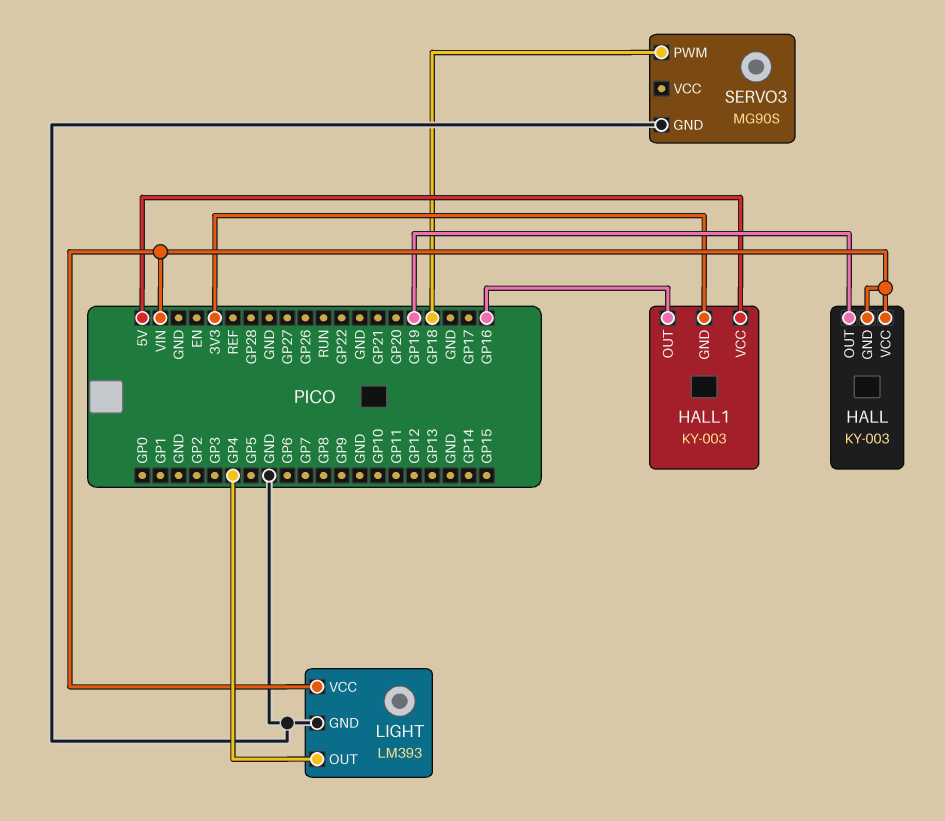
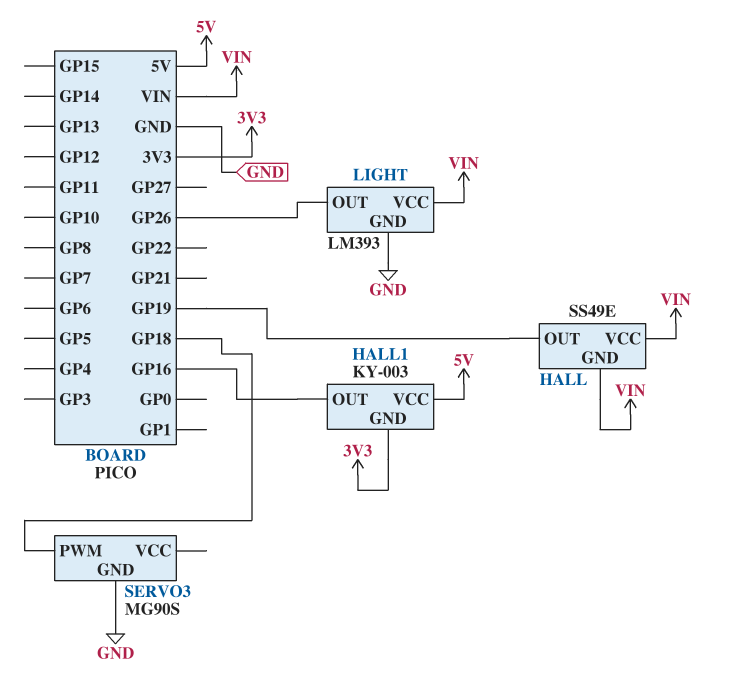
HALL: KY-003 -> SS49E
LIGHT pin OUT: GP4 -> GP26

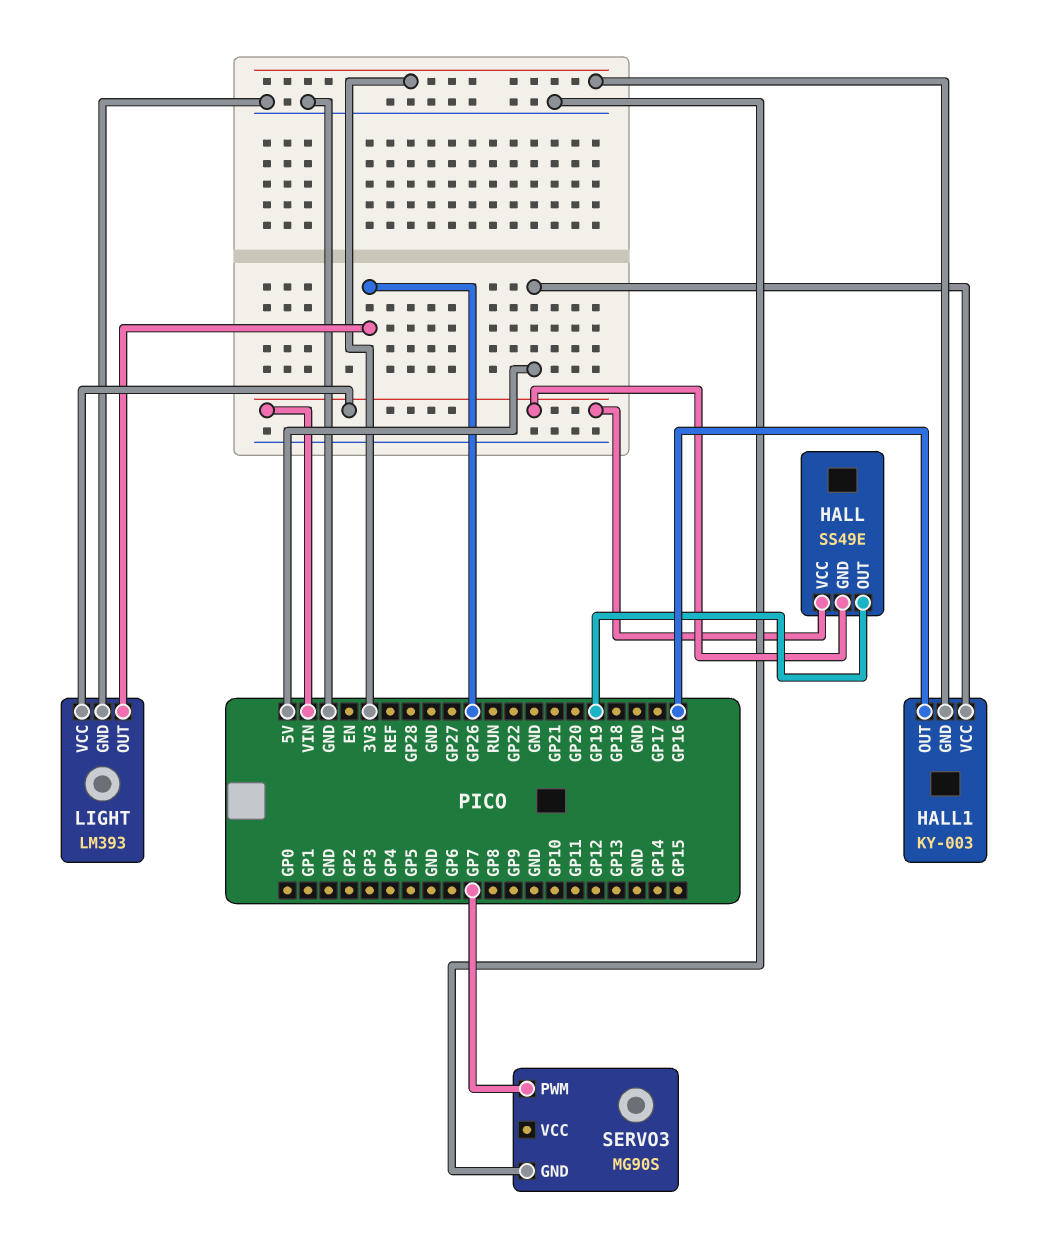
SERVO3 pin PWM: GP18 -> GP7

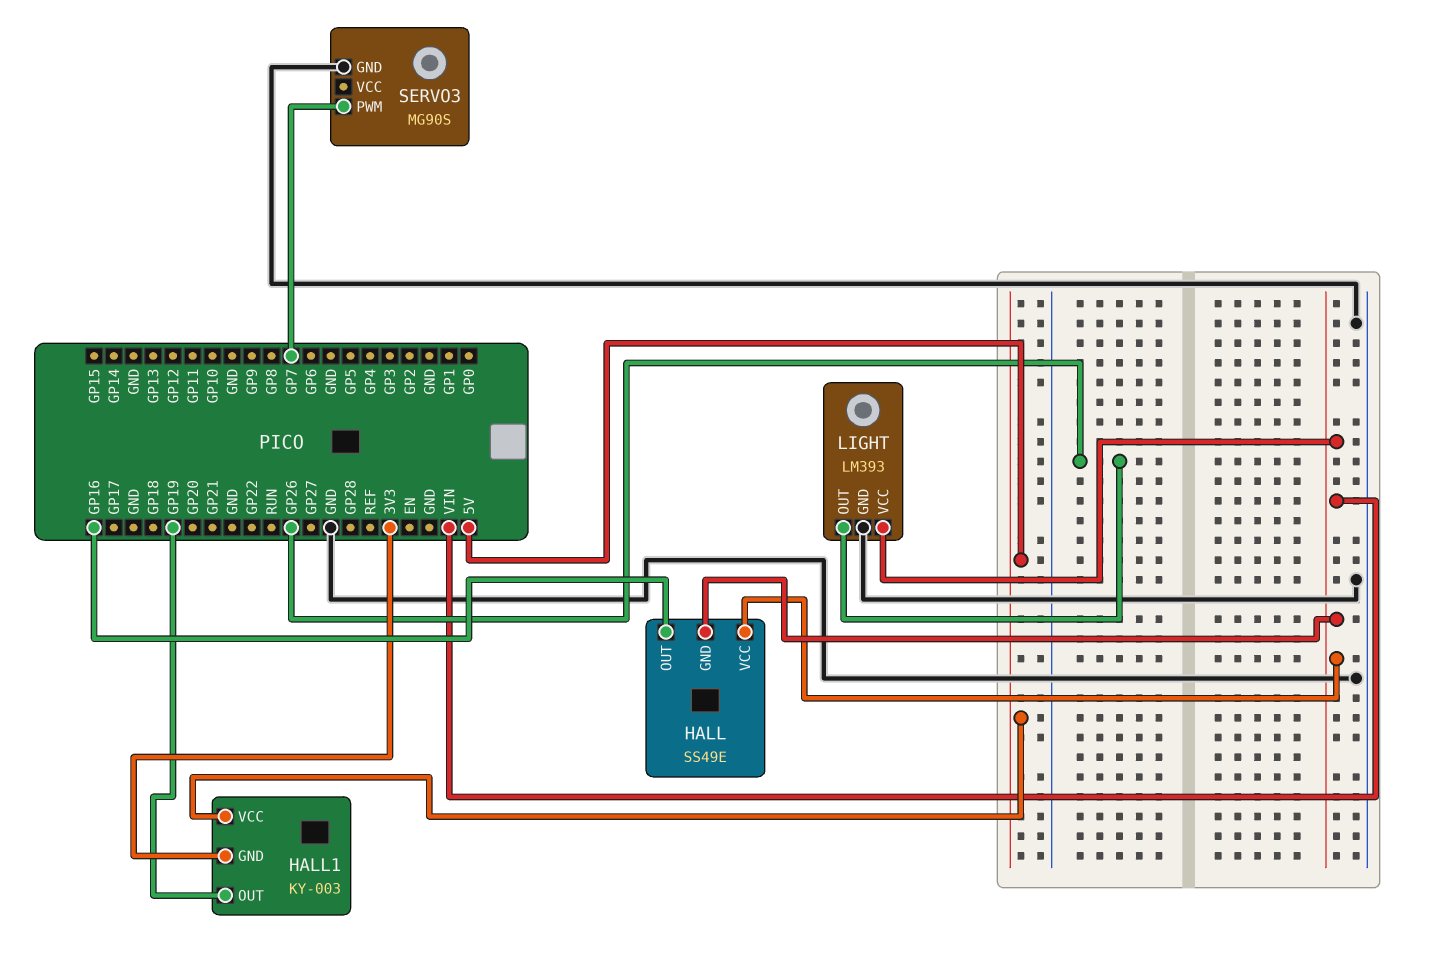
HALL pin OUT: GP19 -> GP16
HALL1 pin OUT: GP16 -> GP19

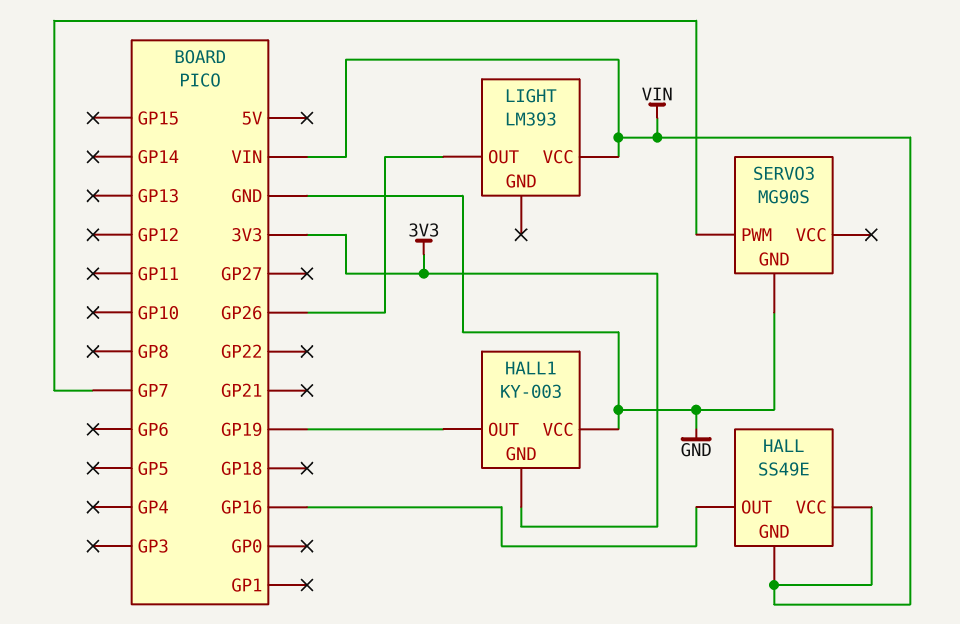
HALL1 pin VCC: 5V -> GND
LIGHT pin GND: GND -> none

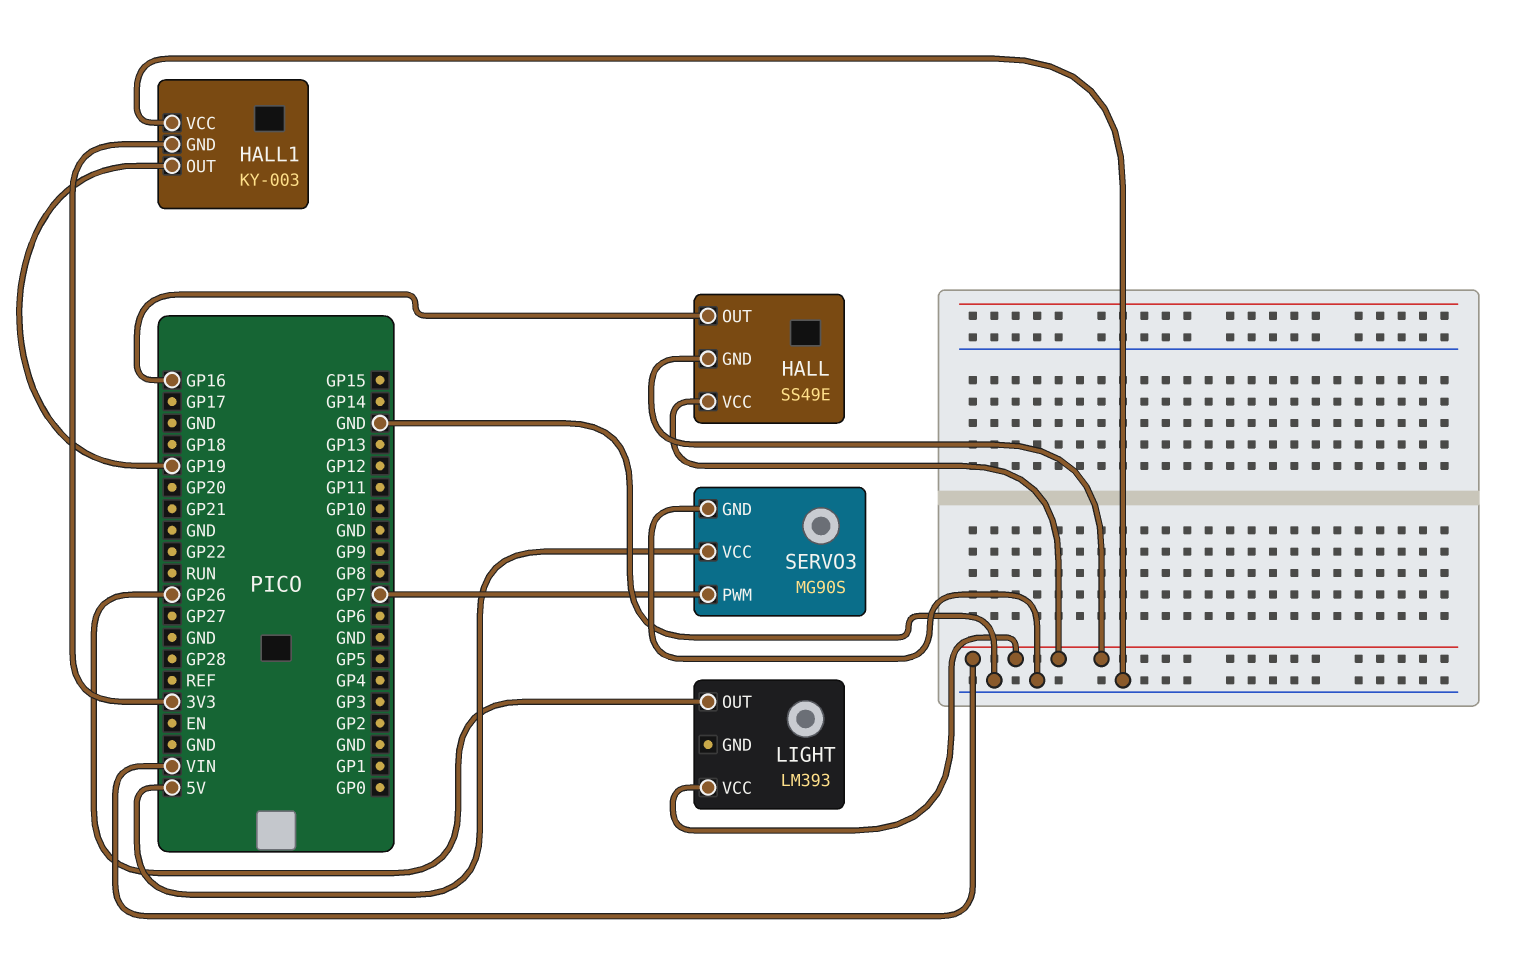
SERVO3 pin VCC: none -> 5V

